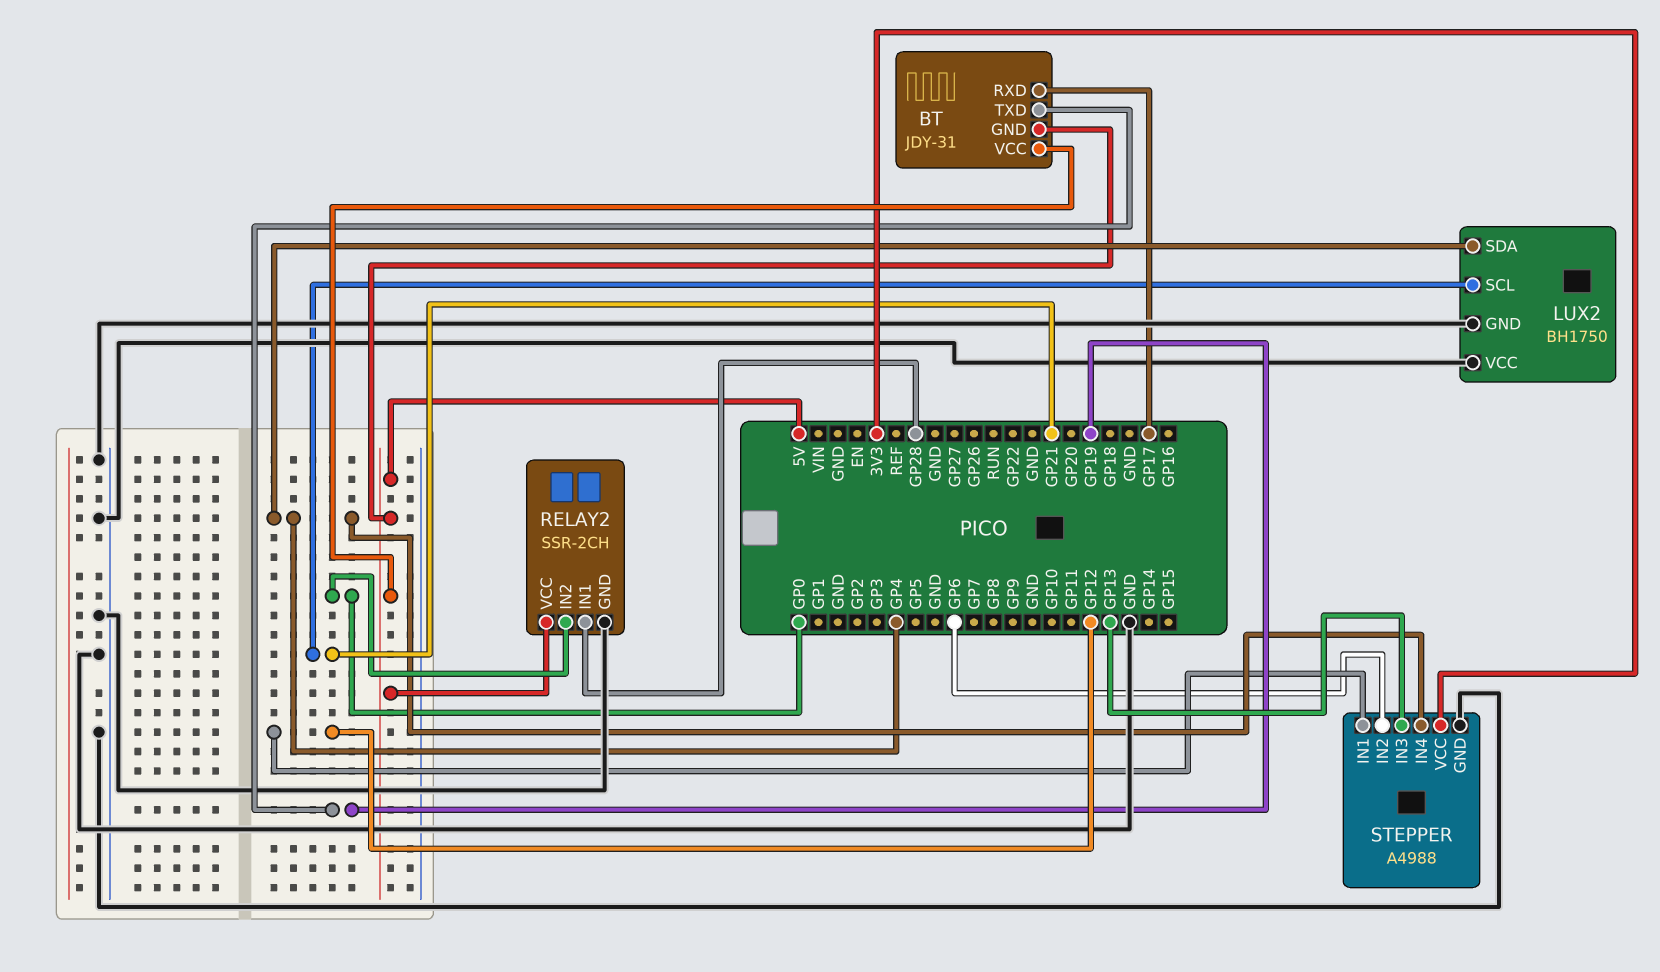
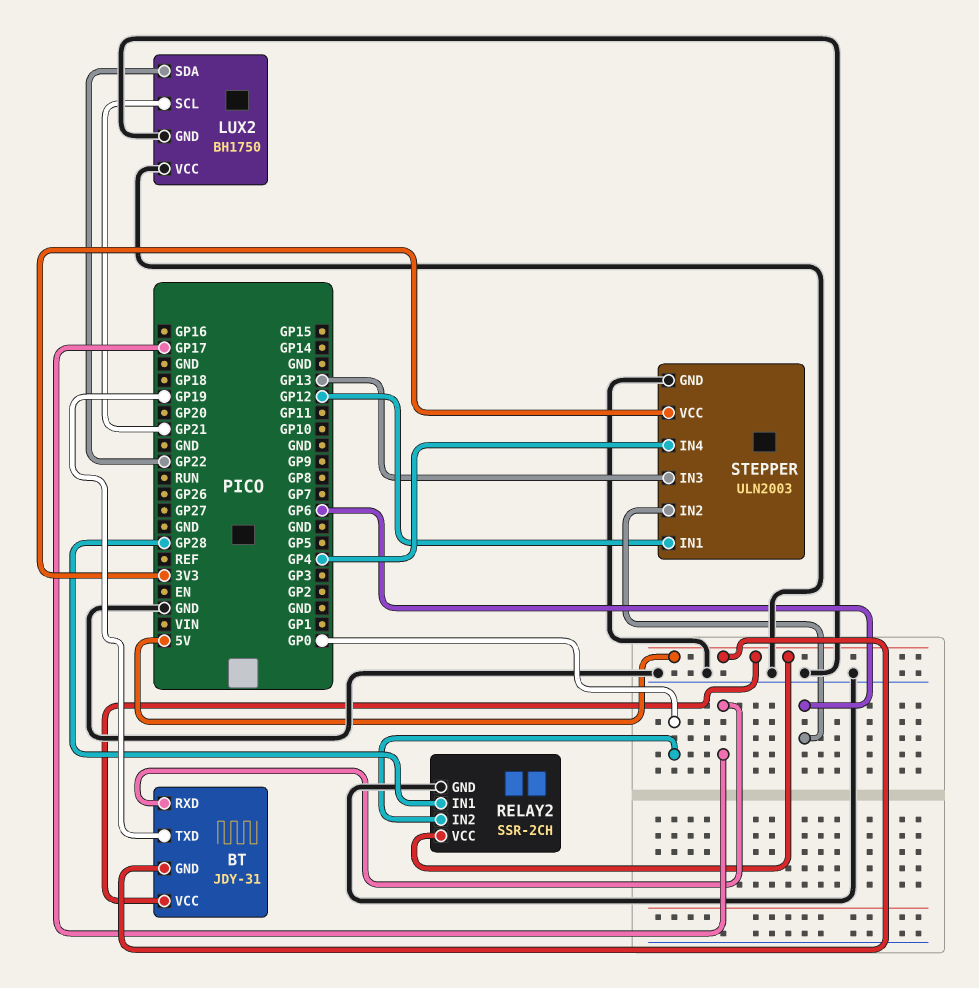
LUX2 pin SDA: GP4 -> GP22
STEPPER: A4988 -> ULN2003

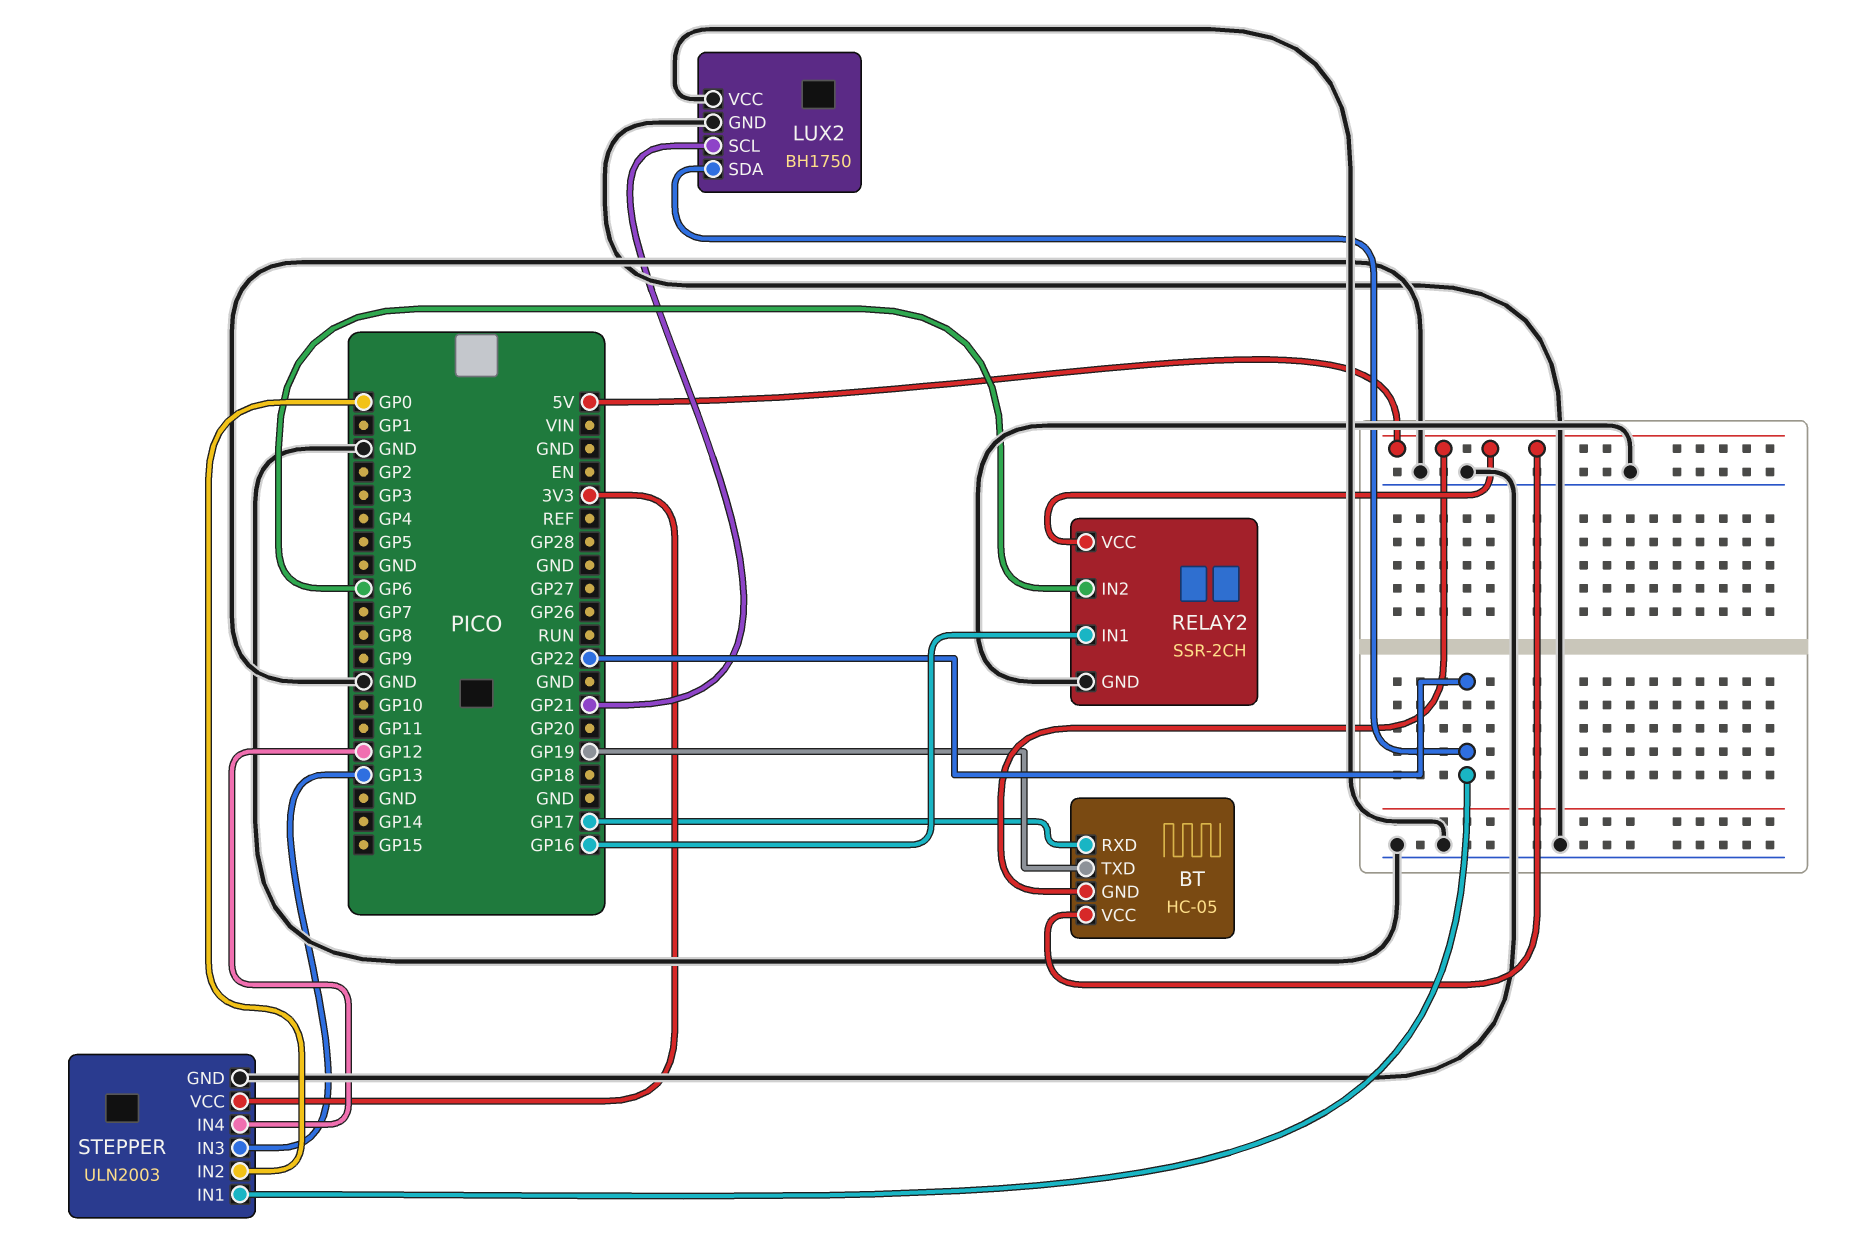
BT: JDY-31 -> HC-05
RELAY2 pin IN1: GP28 -> GP16
RELAY2 pin IN2: GP0 -> GP6
STEPPER pin IN1: GP12 -> GP22
STEPPER pin IN2: GP6 -> GP0
STEPPER pin IN4: GP4 -> GP12

